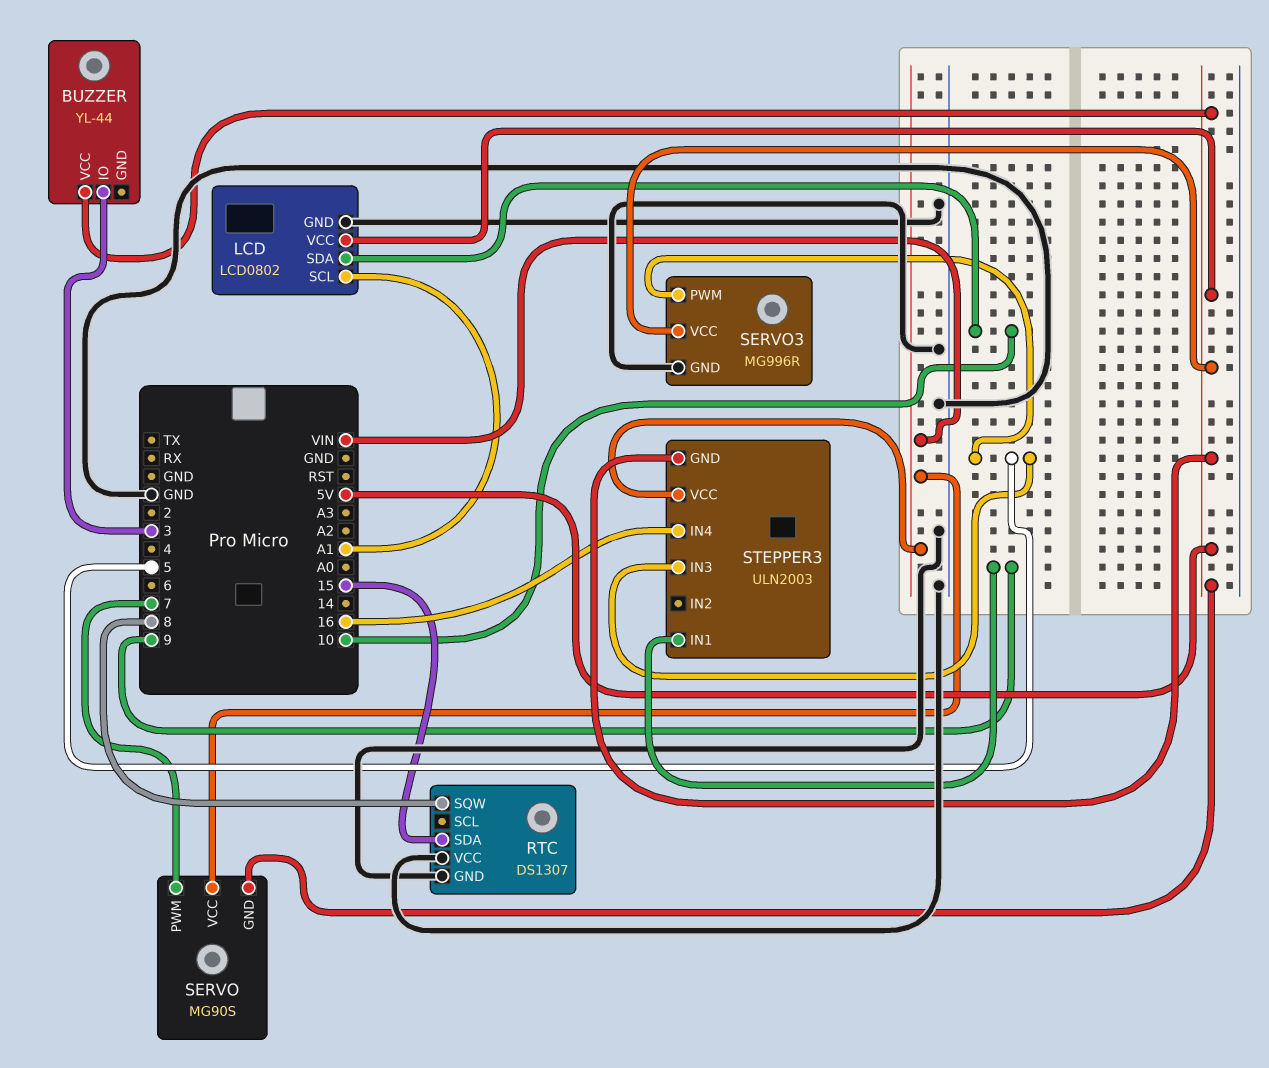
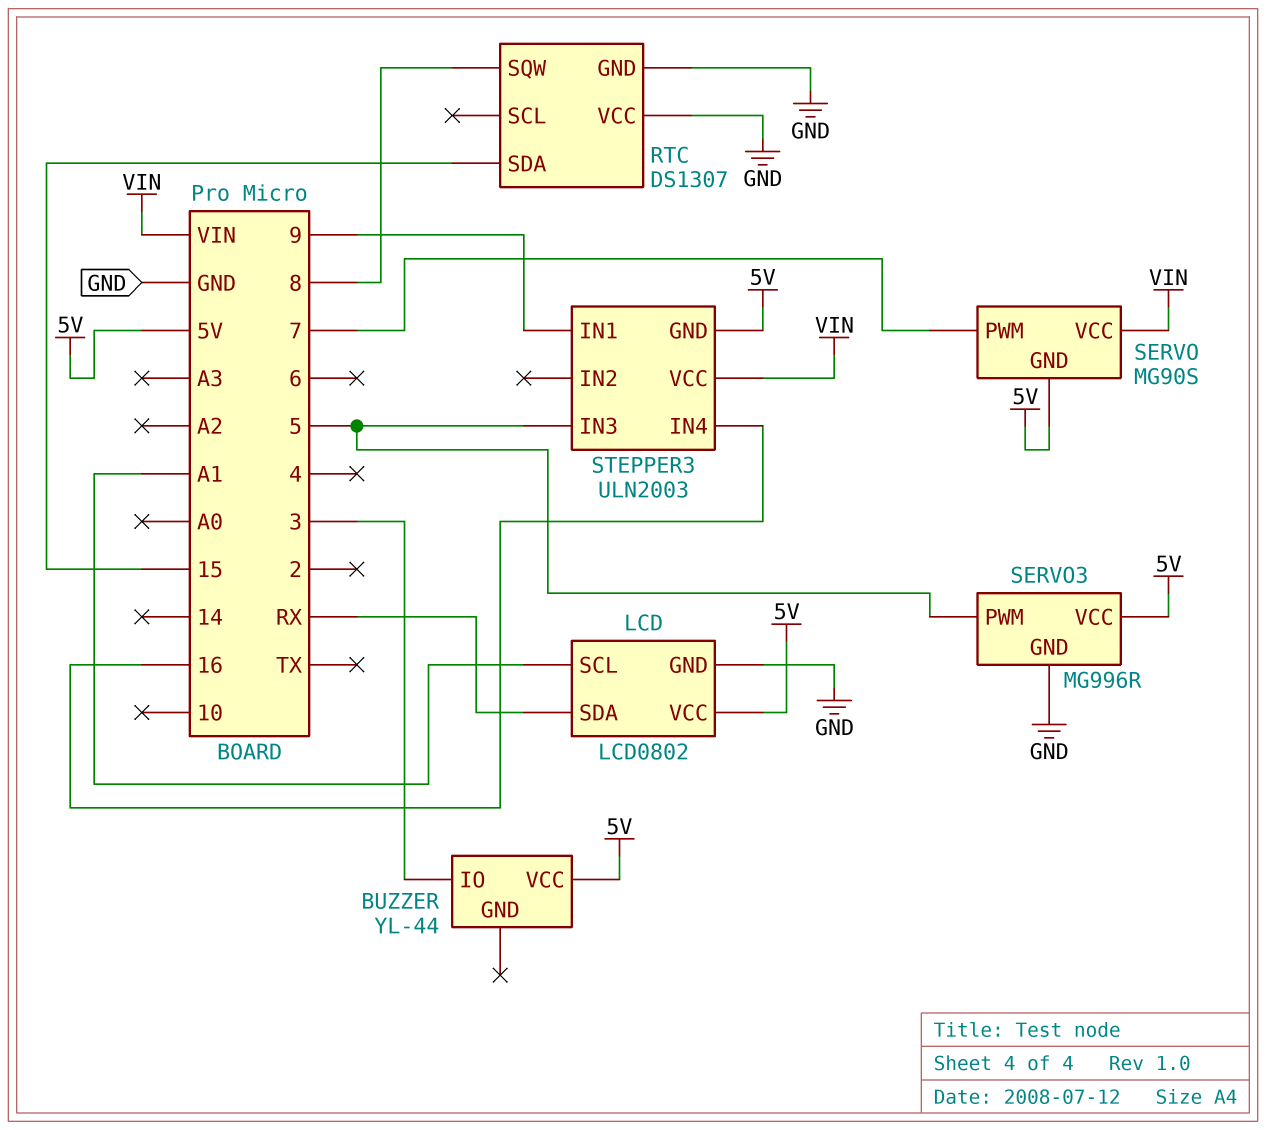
LCD pin SDA: 10 -> RX

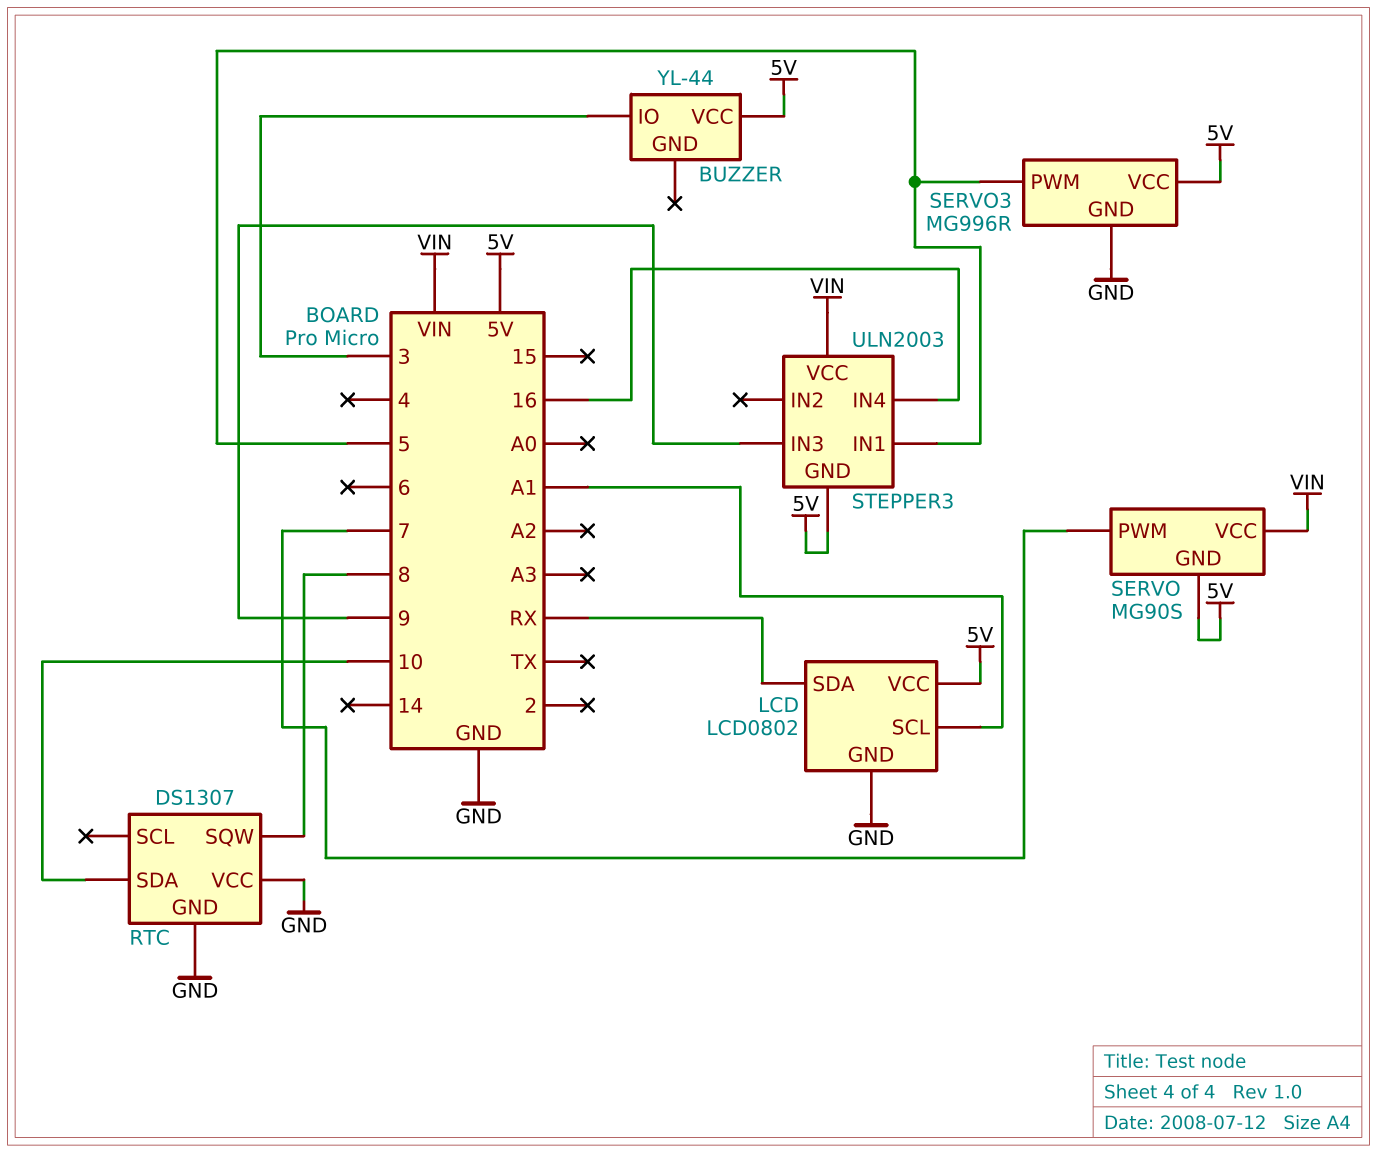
RTC pin SDA: 15 -> 10
STEPPER3 pin IN1: 9 -> 5
STEPPER3 pin IN3: 5 -> 9

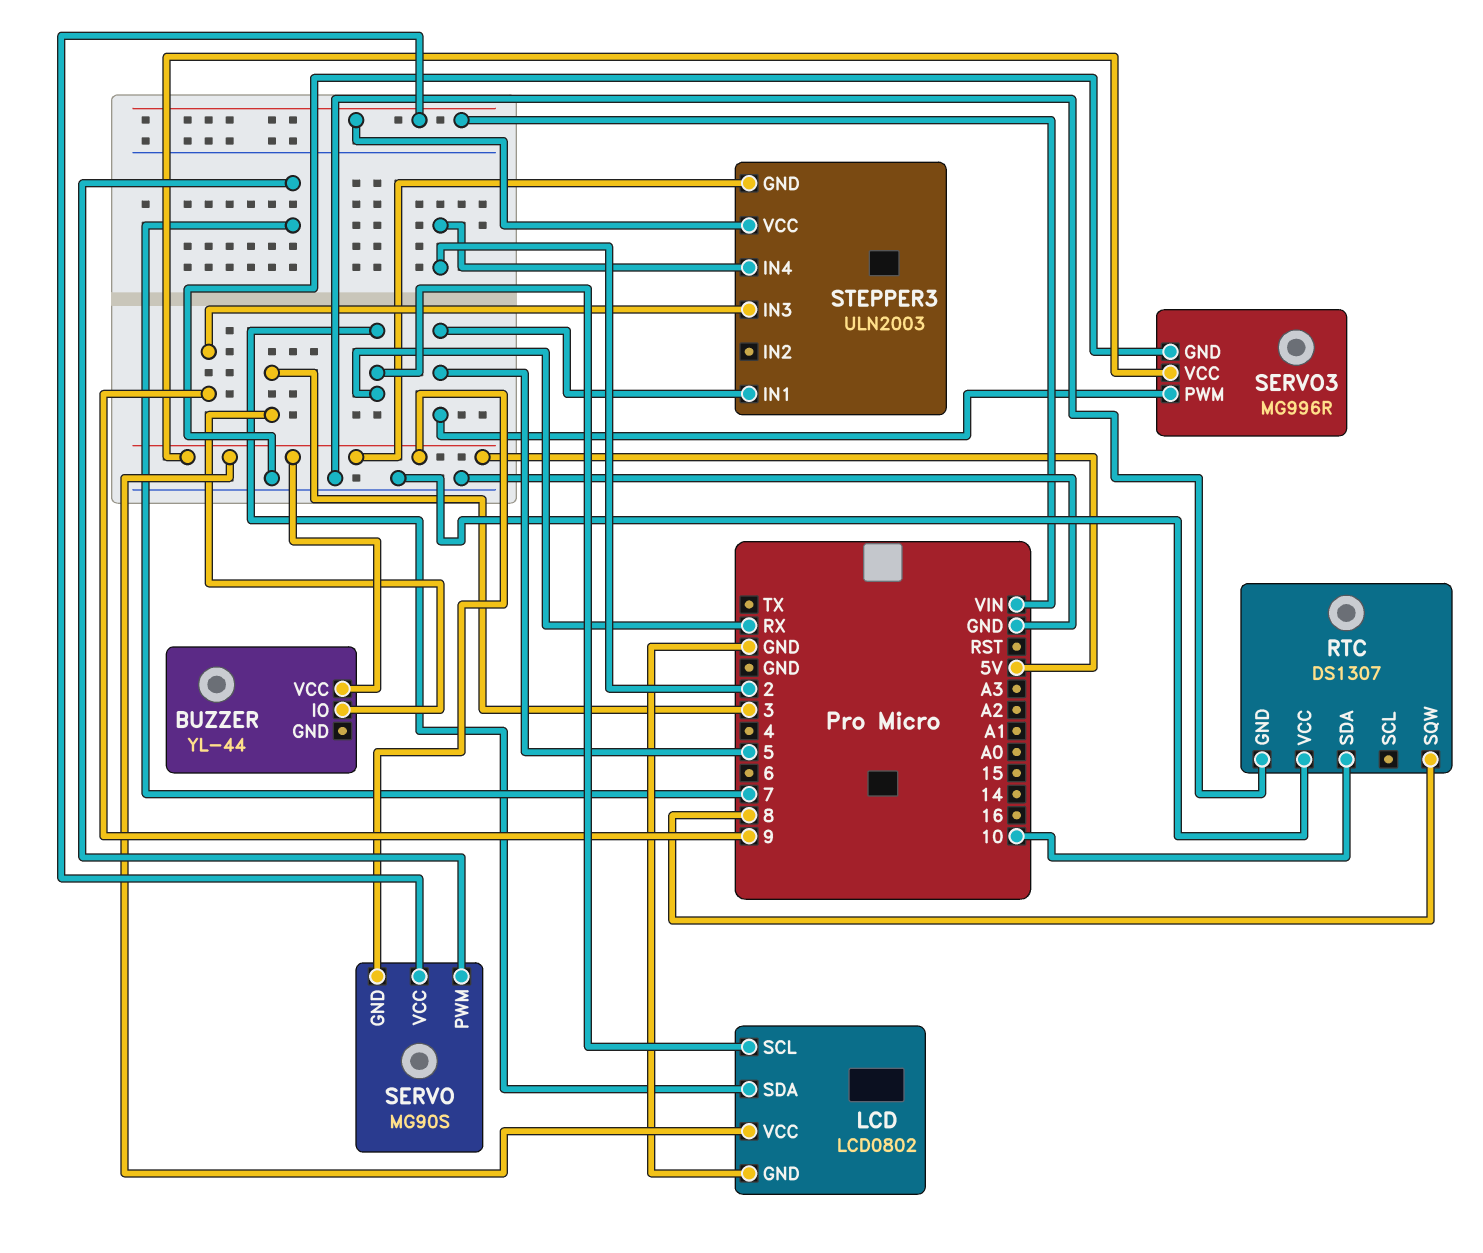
LCD pin SCL: A1 -> RX
STEPPER3 pin IN4: 16 -> 2

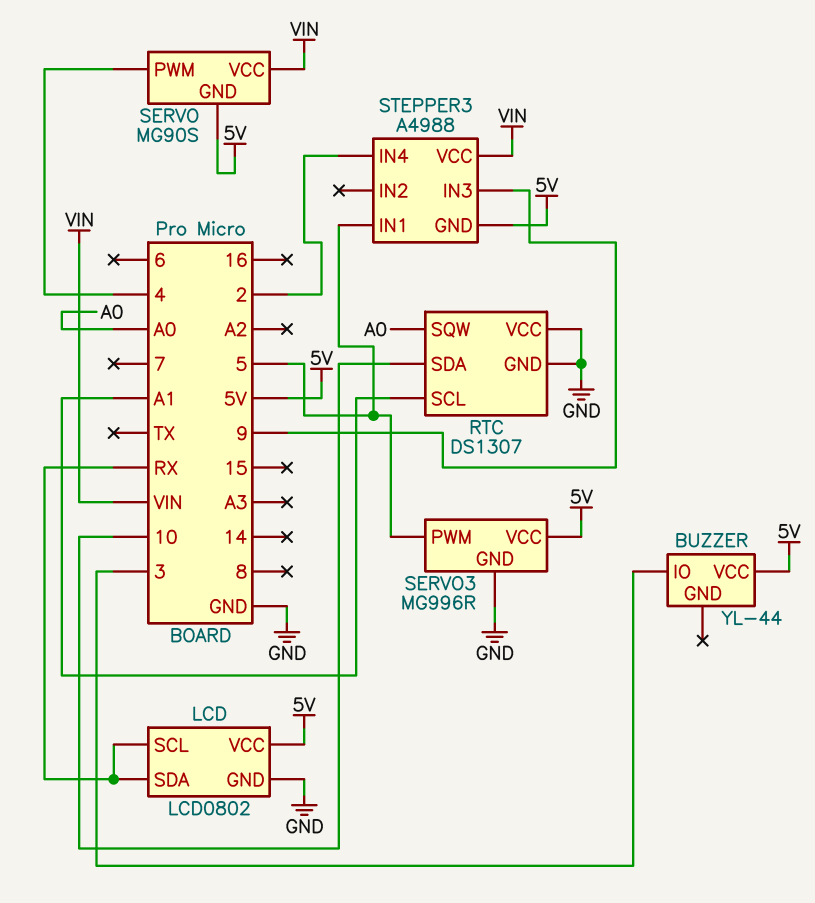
RTC pin SCL: none -> A1
RTC pin SQW: 8 -> A0
SERVO pin PWM: 7 -> 4
STEPPER3: ULN2003 -> A4988

